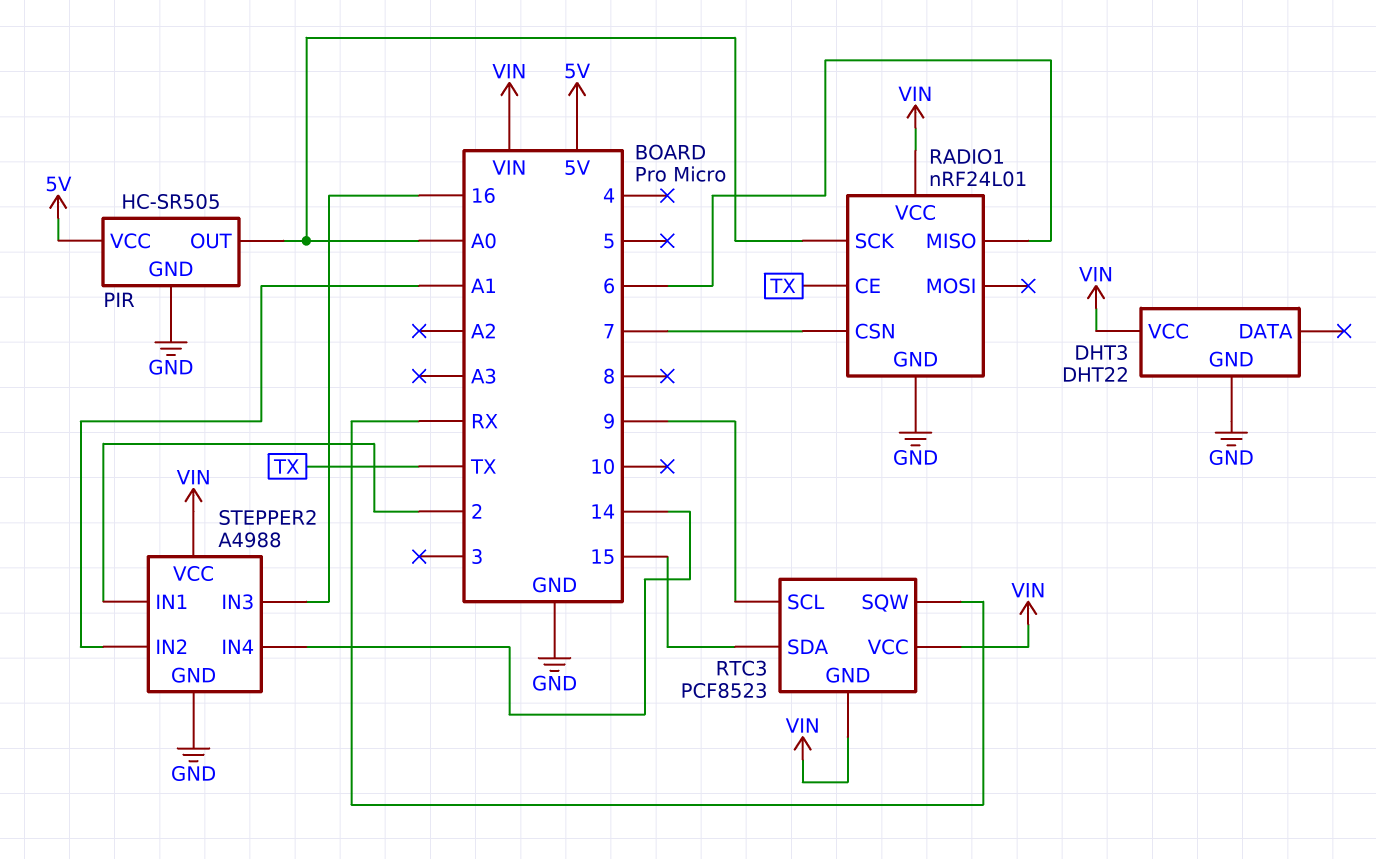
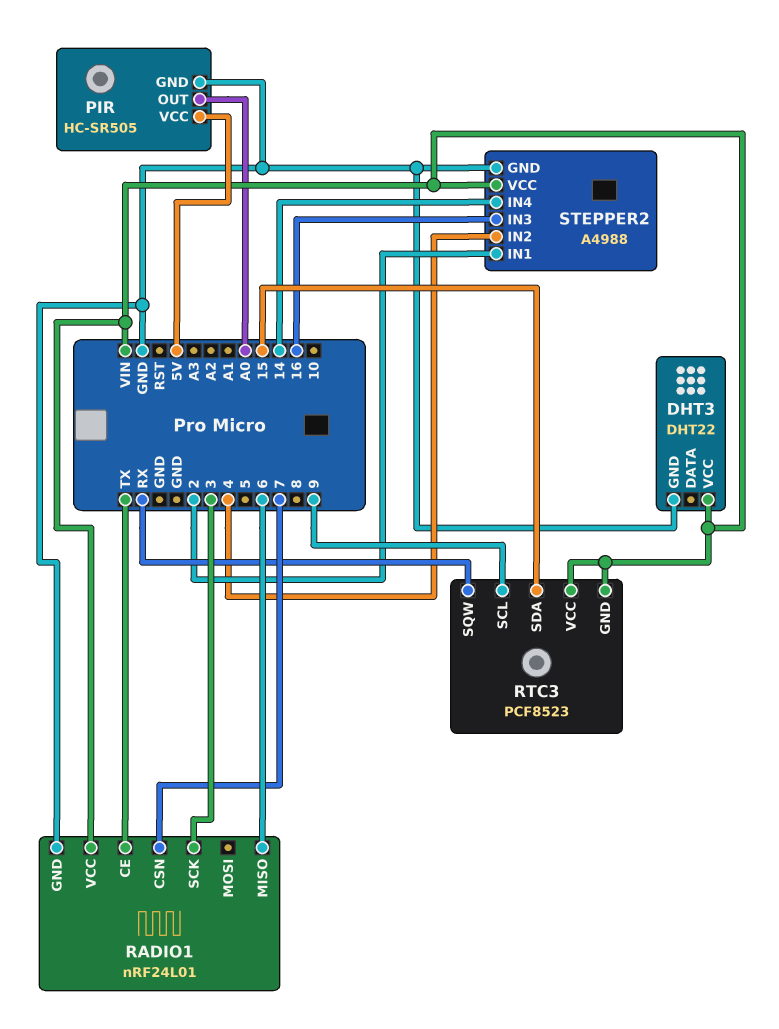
RADIO1 pin SCK: A0 -> 3
STEPPER2 pin IN2: A1 -> 4

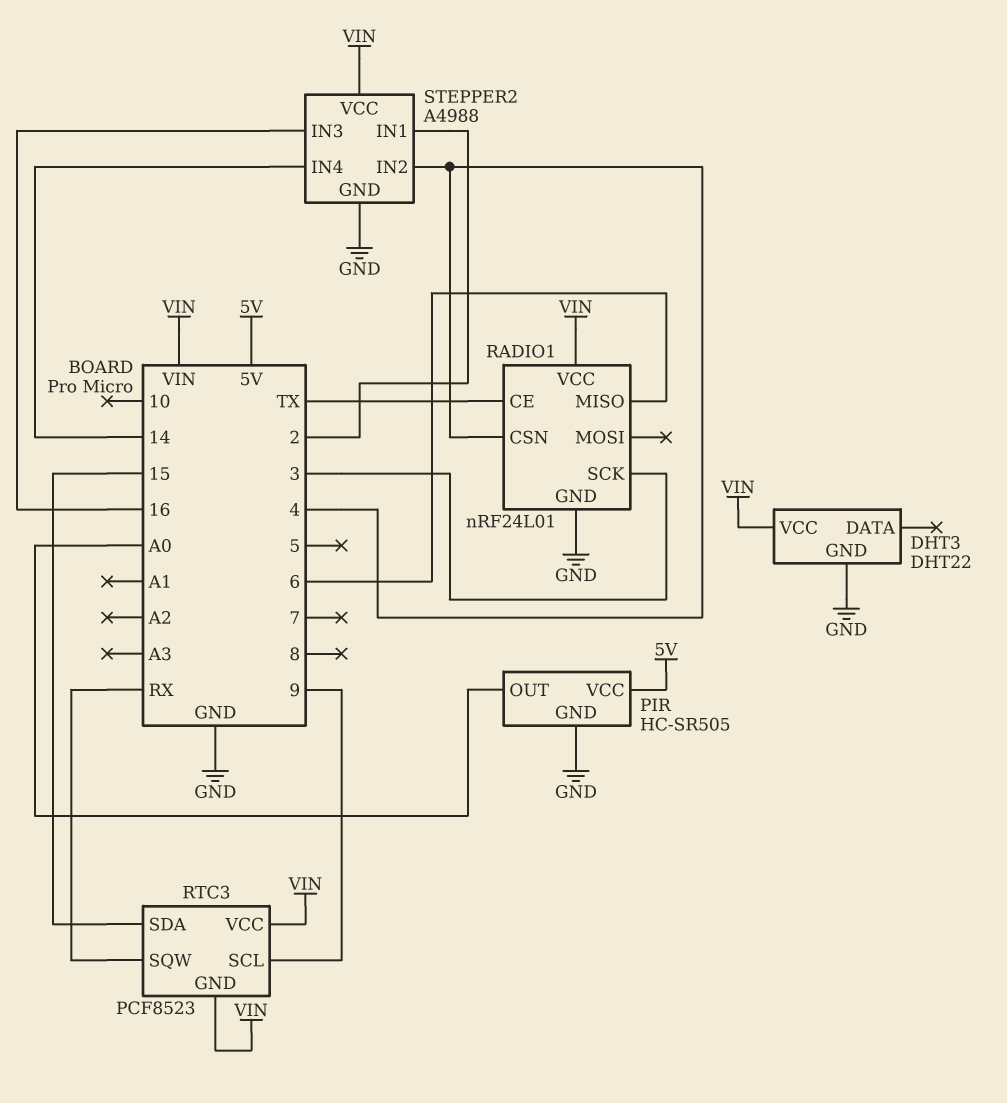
RADIO1 pin CSN: 7 -> 4

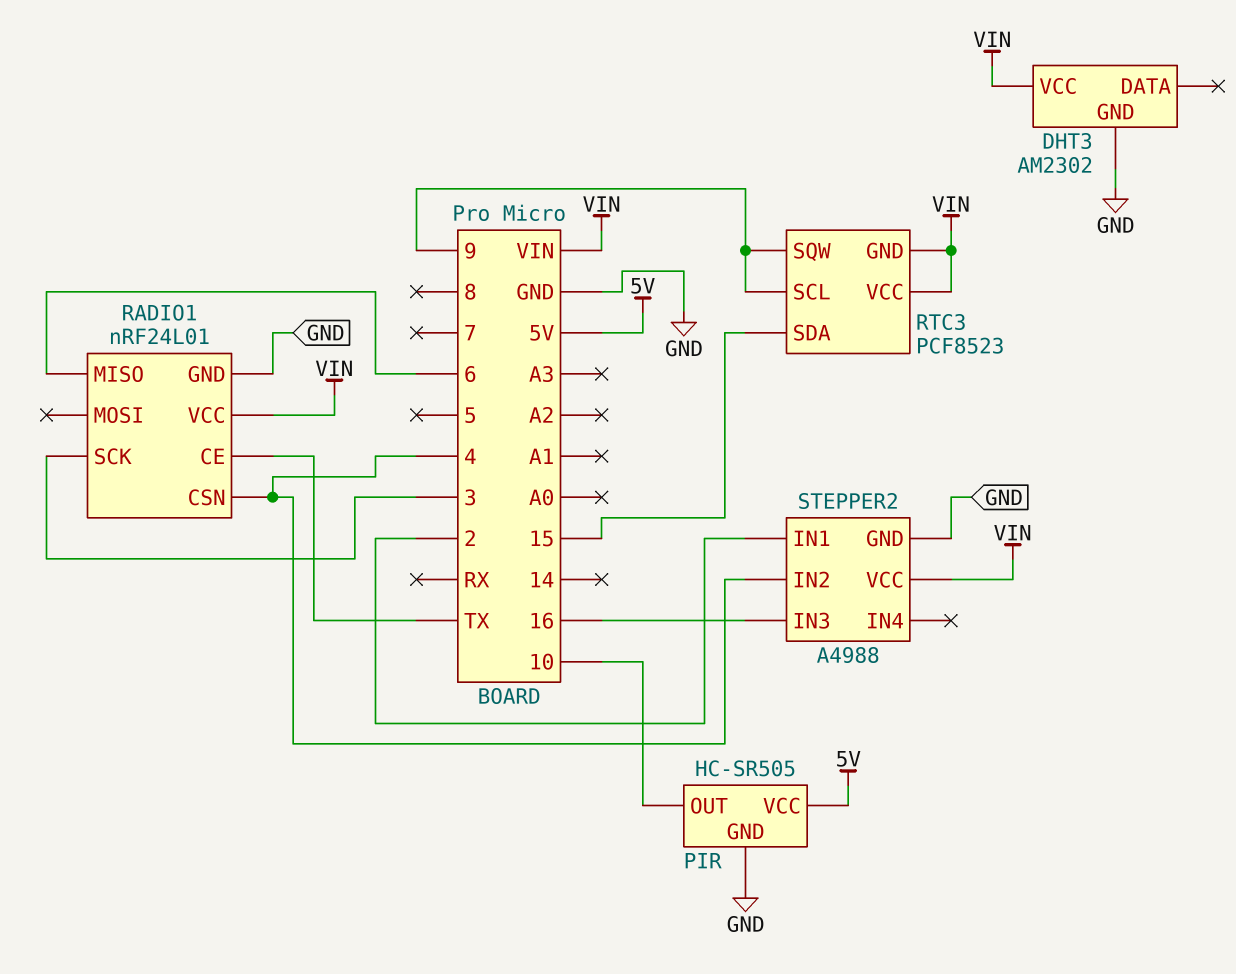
DHT3: DHT22 -> AM2302
PIR pin OUT: A0 -> 10
RTC3 pin SQW: RX -> 9
STEPPER2 pin IN4: 14 -> none

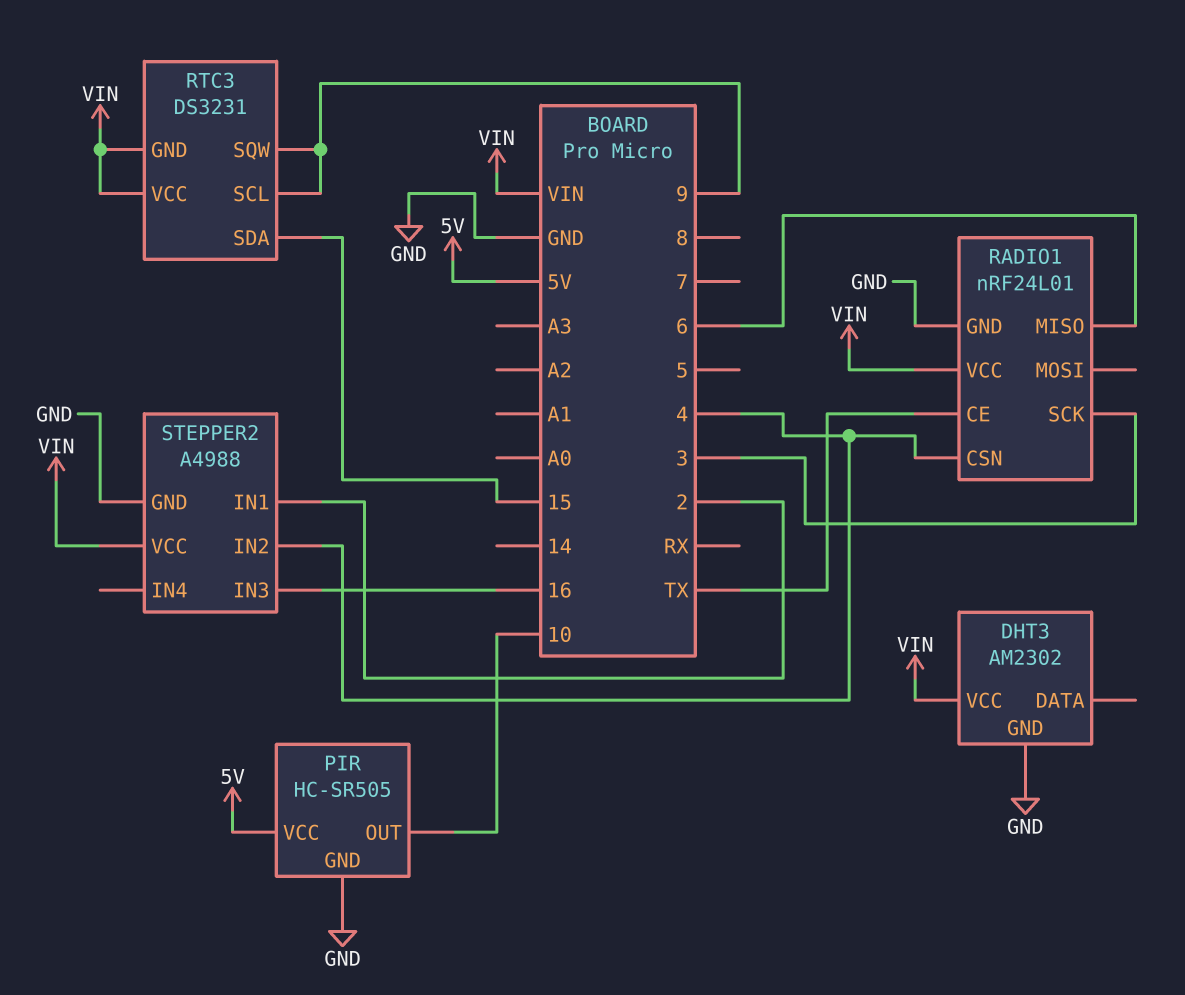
RTC3: PCF8523 -> DS3231

